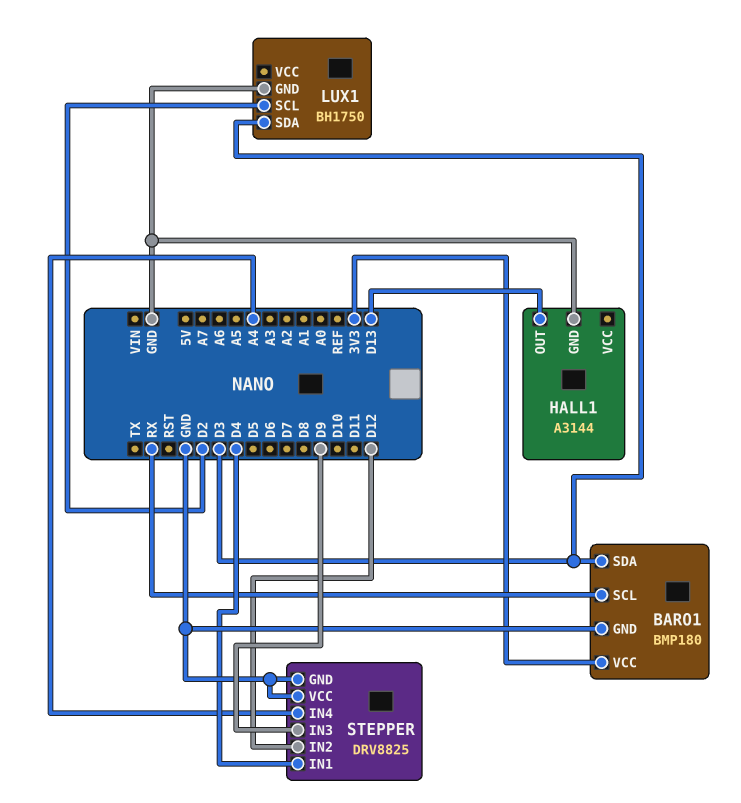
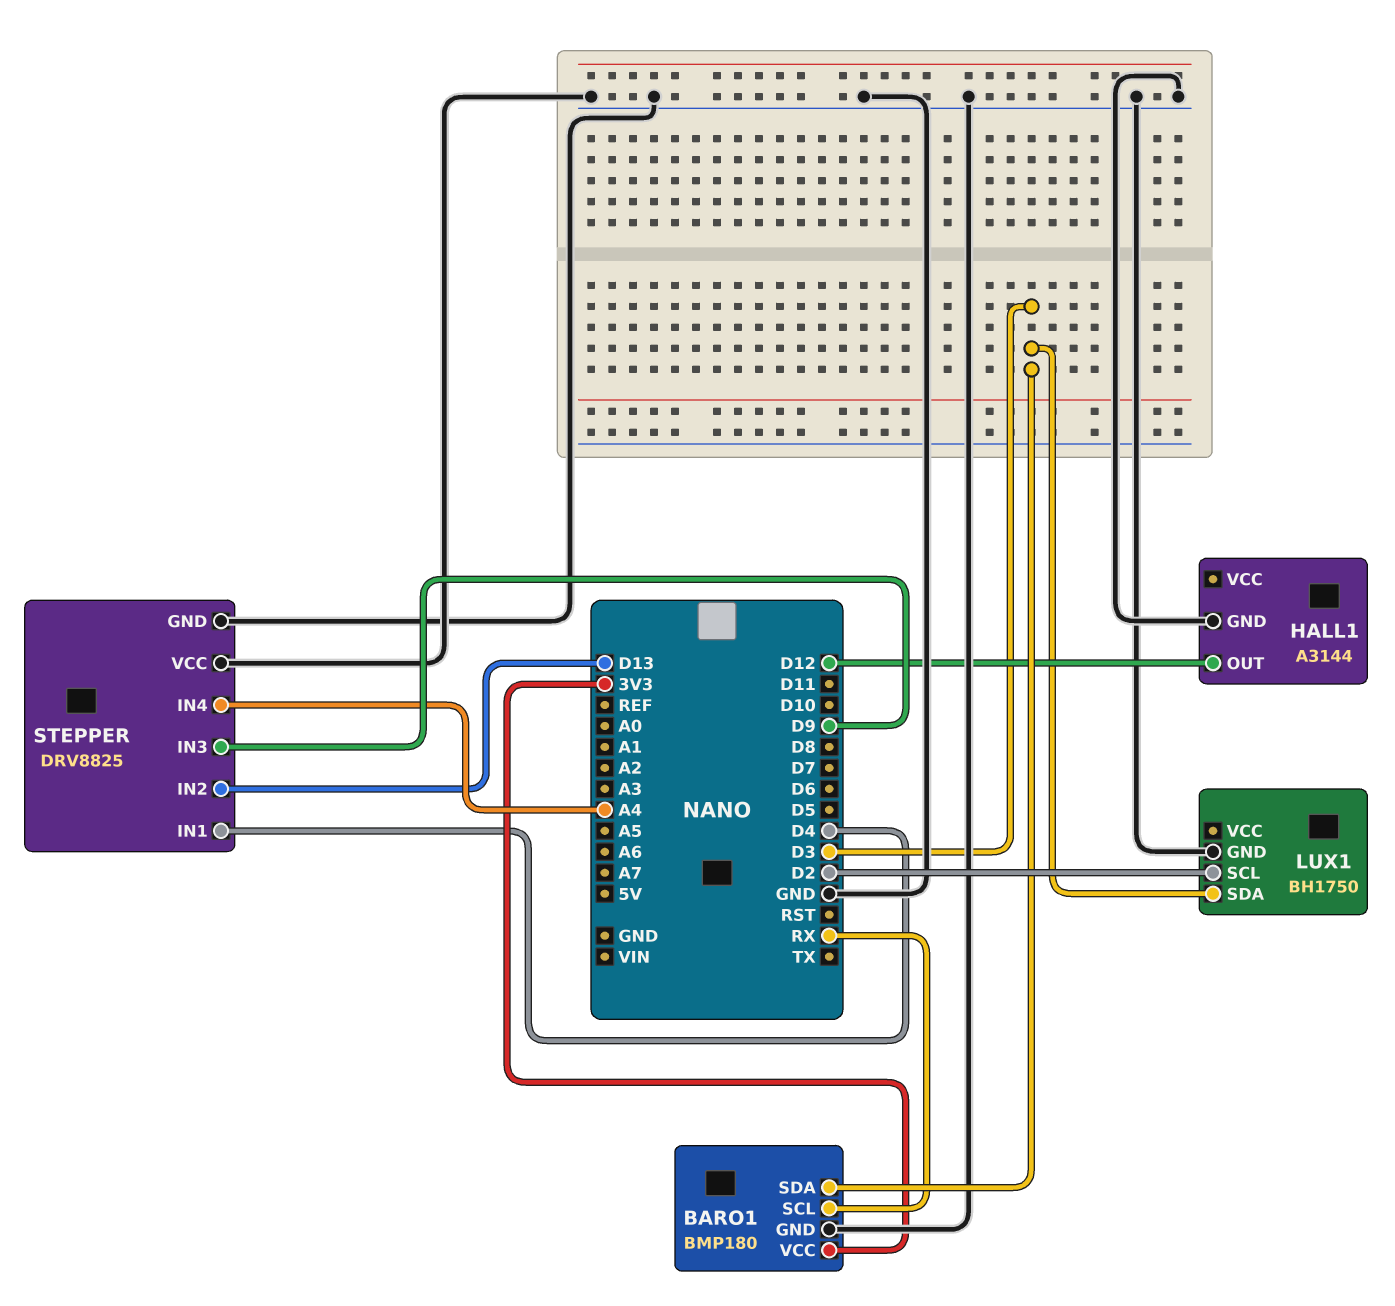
HALL1 pin OUT: D13 -> D12
STEPPER pin IN2: D12 -> D13

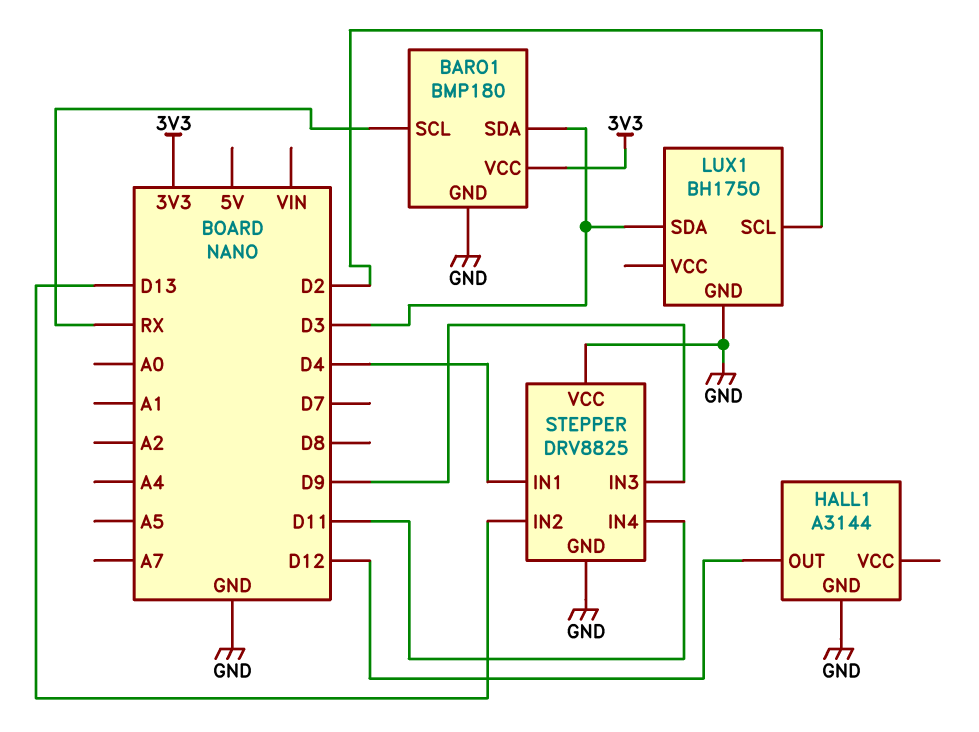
STEPPER pin IN4: A4 -> D11

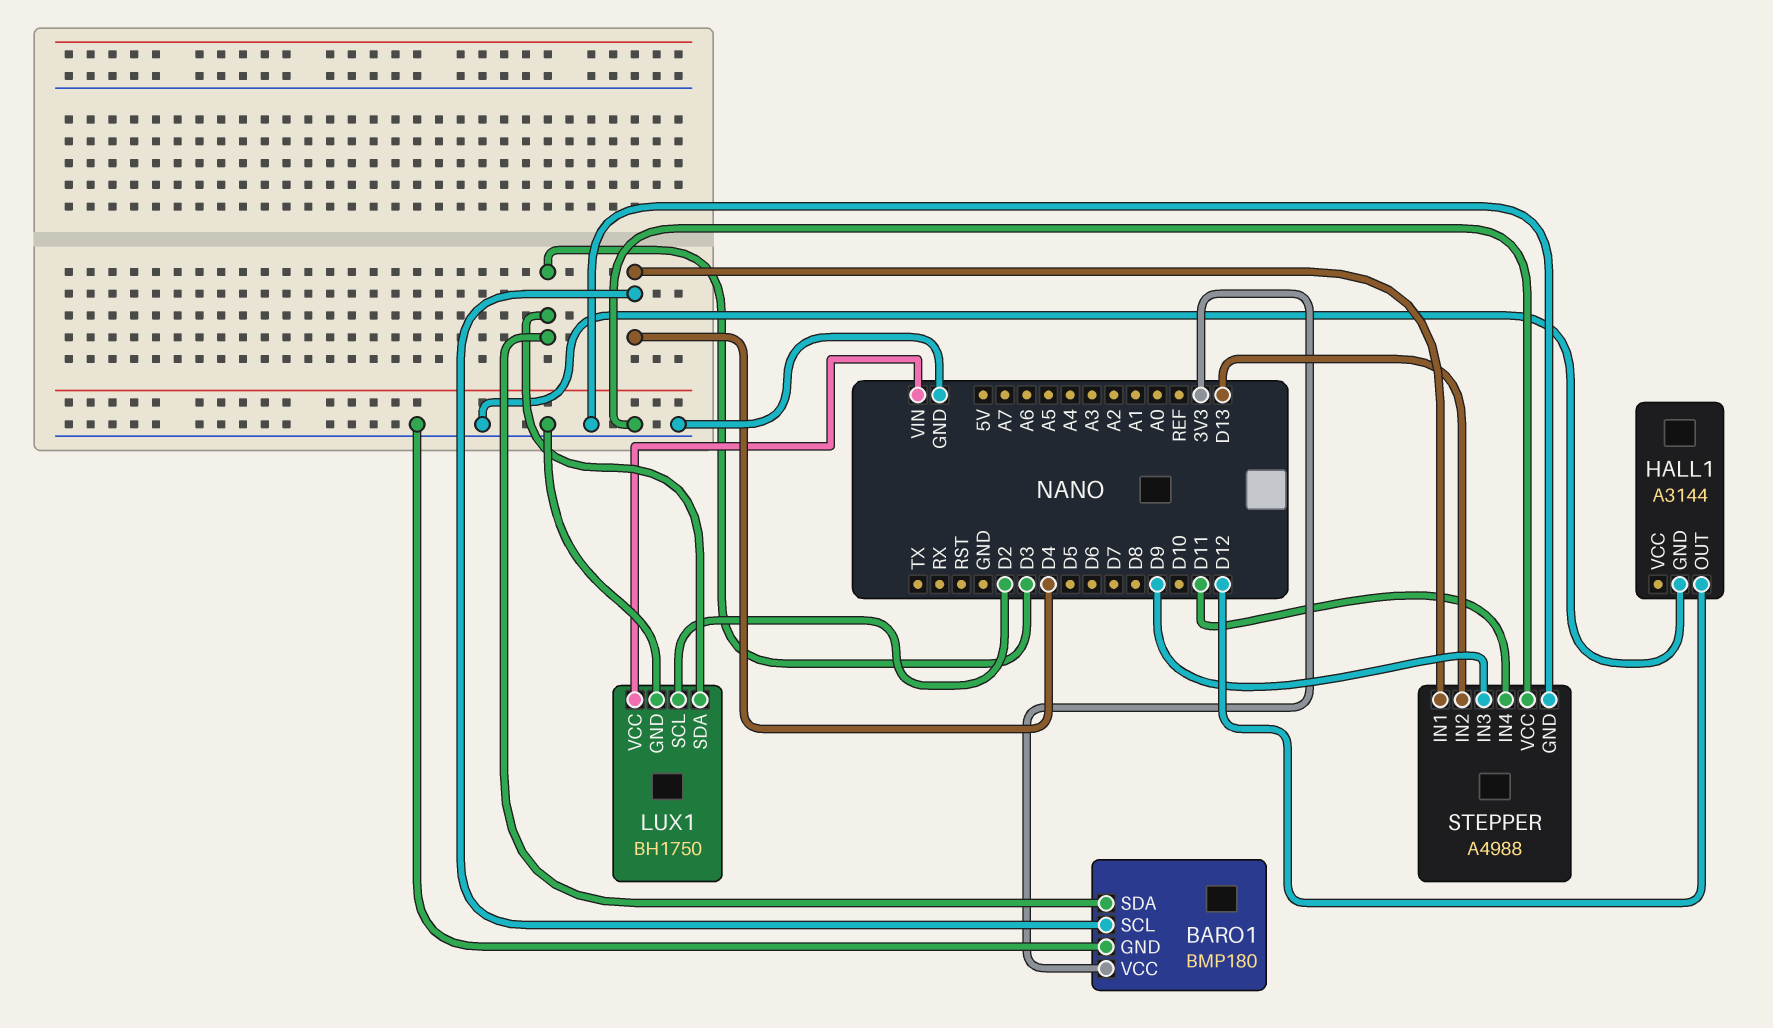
BARO1 pin SCL: RX -> D4
LUX1 pin VCC: none -> VIN
STEPPER: DRV8825 -> A4988

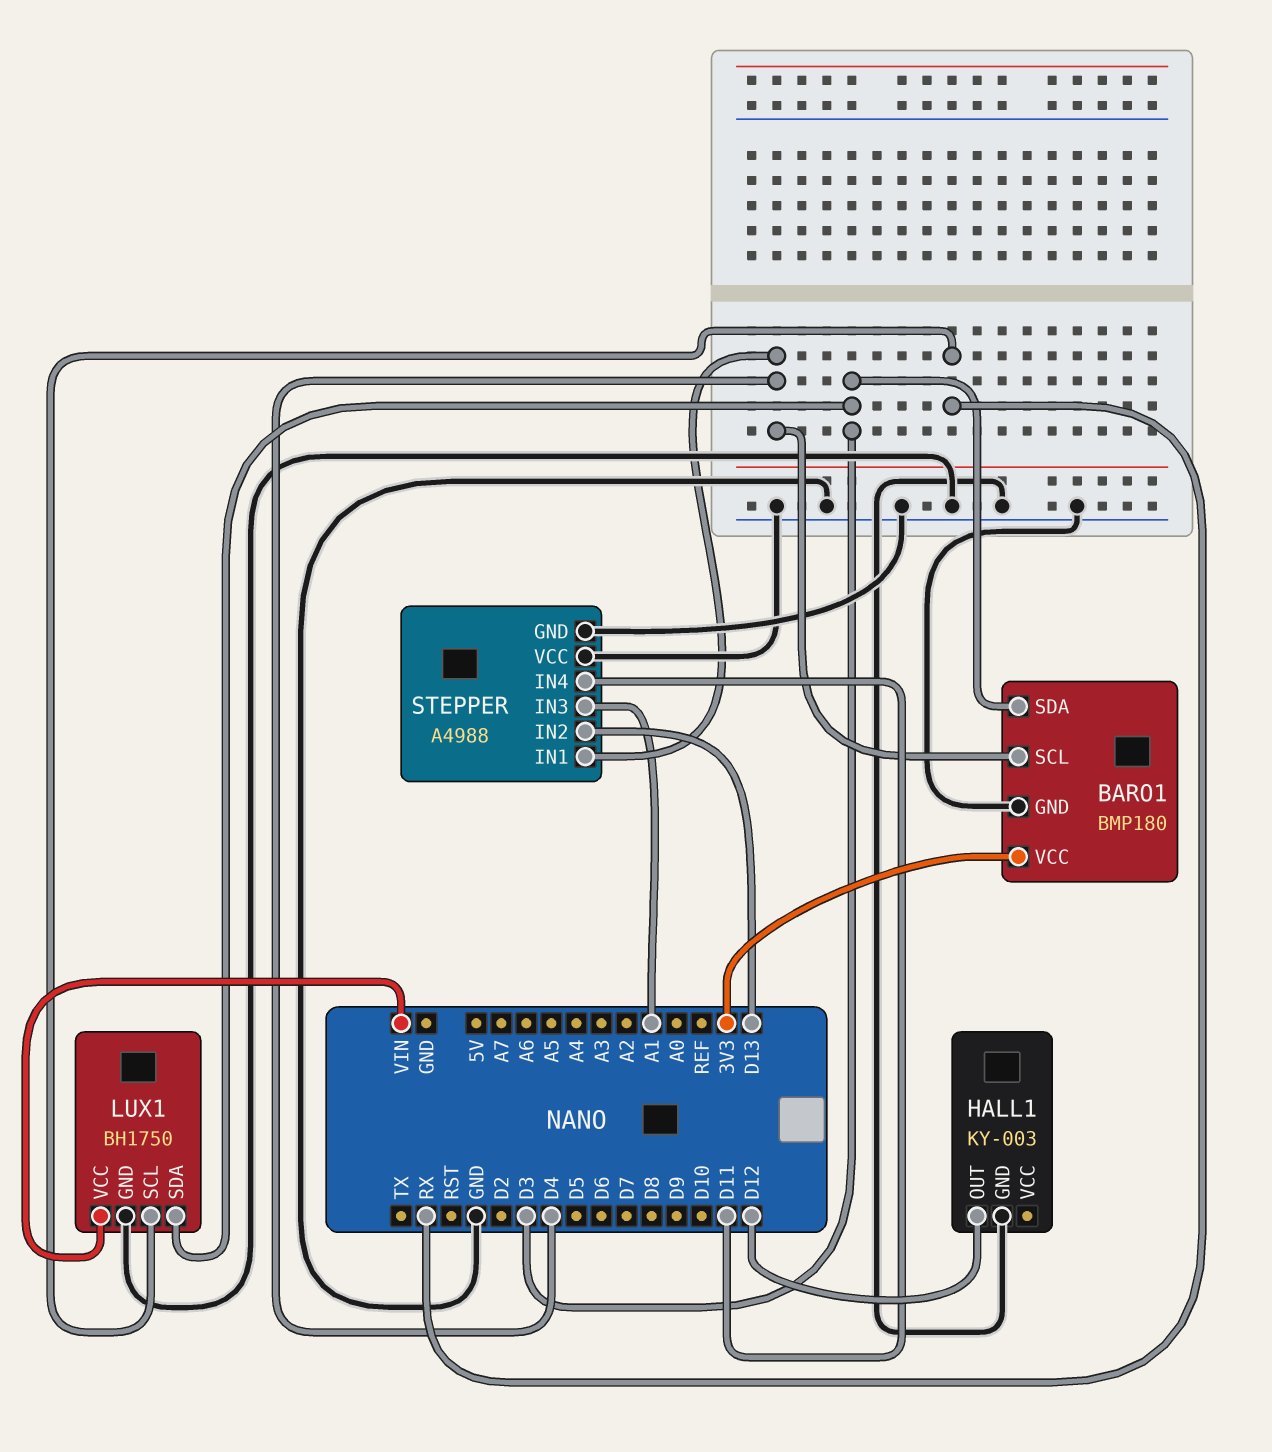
HALL1: A3144 -> KY-003
LUX1 pin SCL: D2 -> RX
STEPPER pin IN3: D9 -> A1

